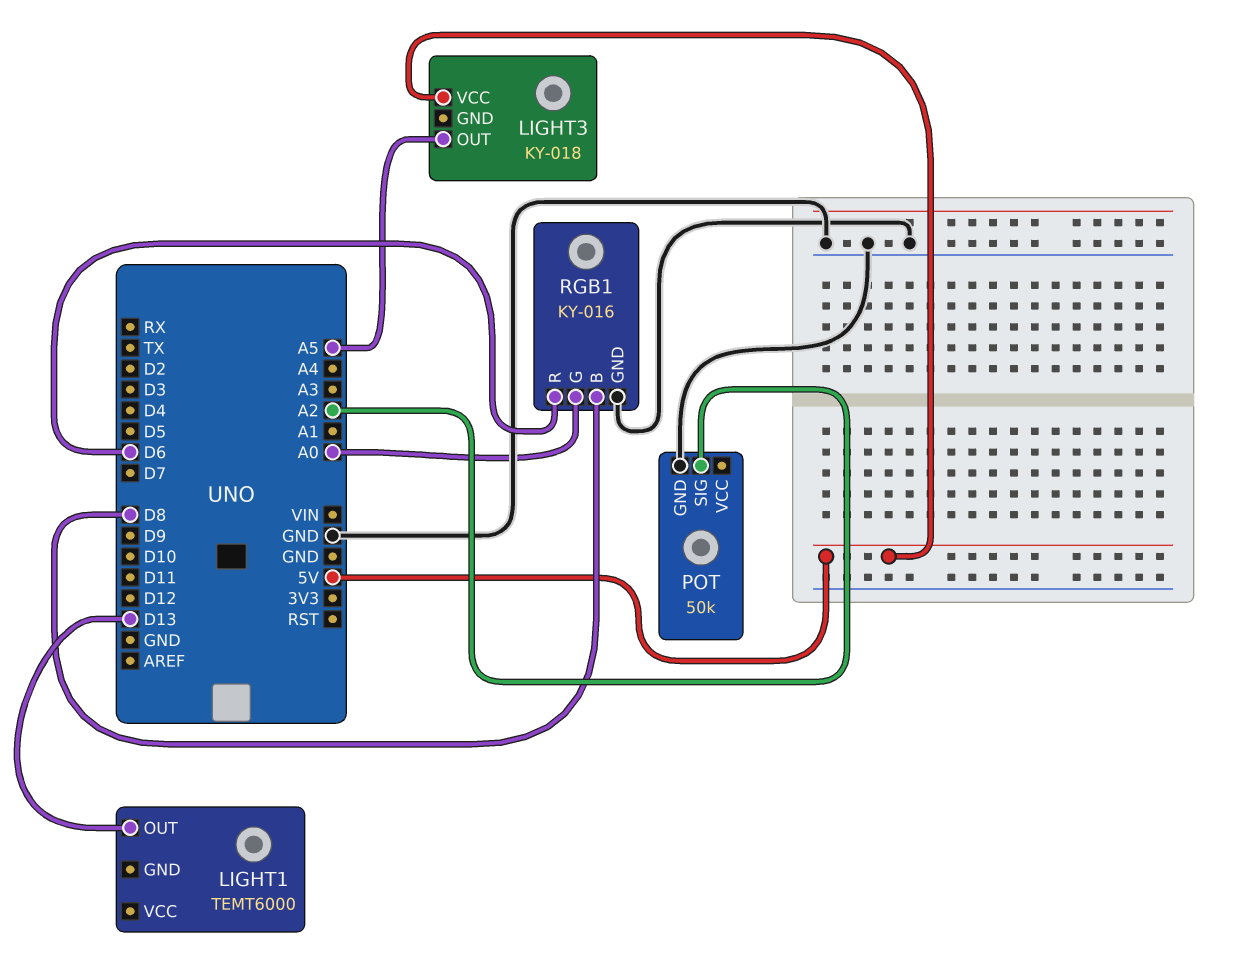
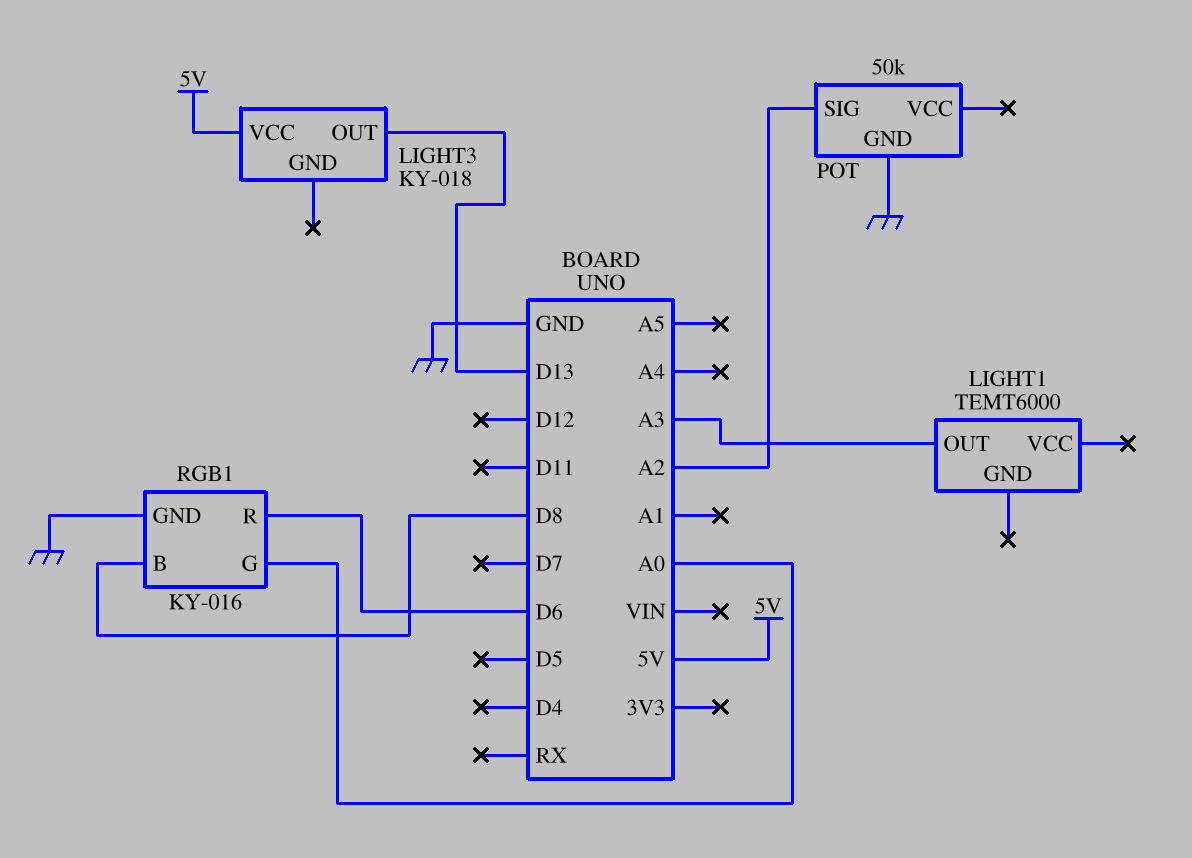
LIGHT1 pin OUT: D13 -> A3
LIGHT3 pin OUT: A5 -> D13

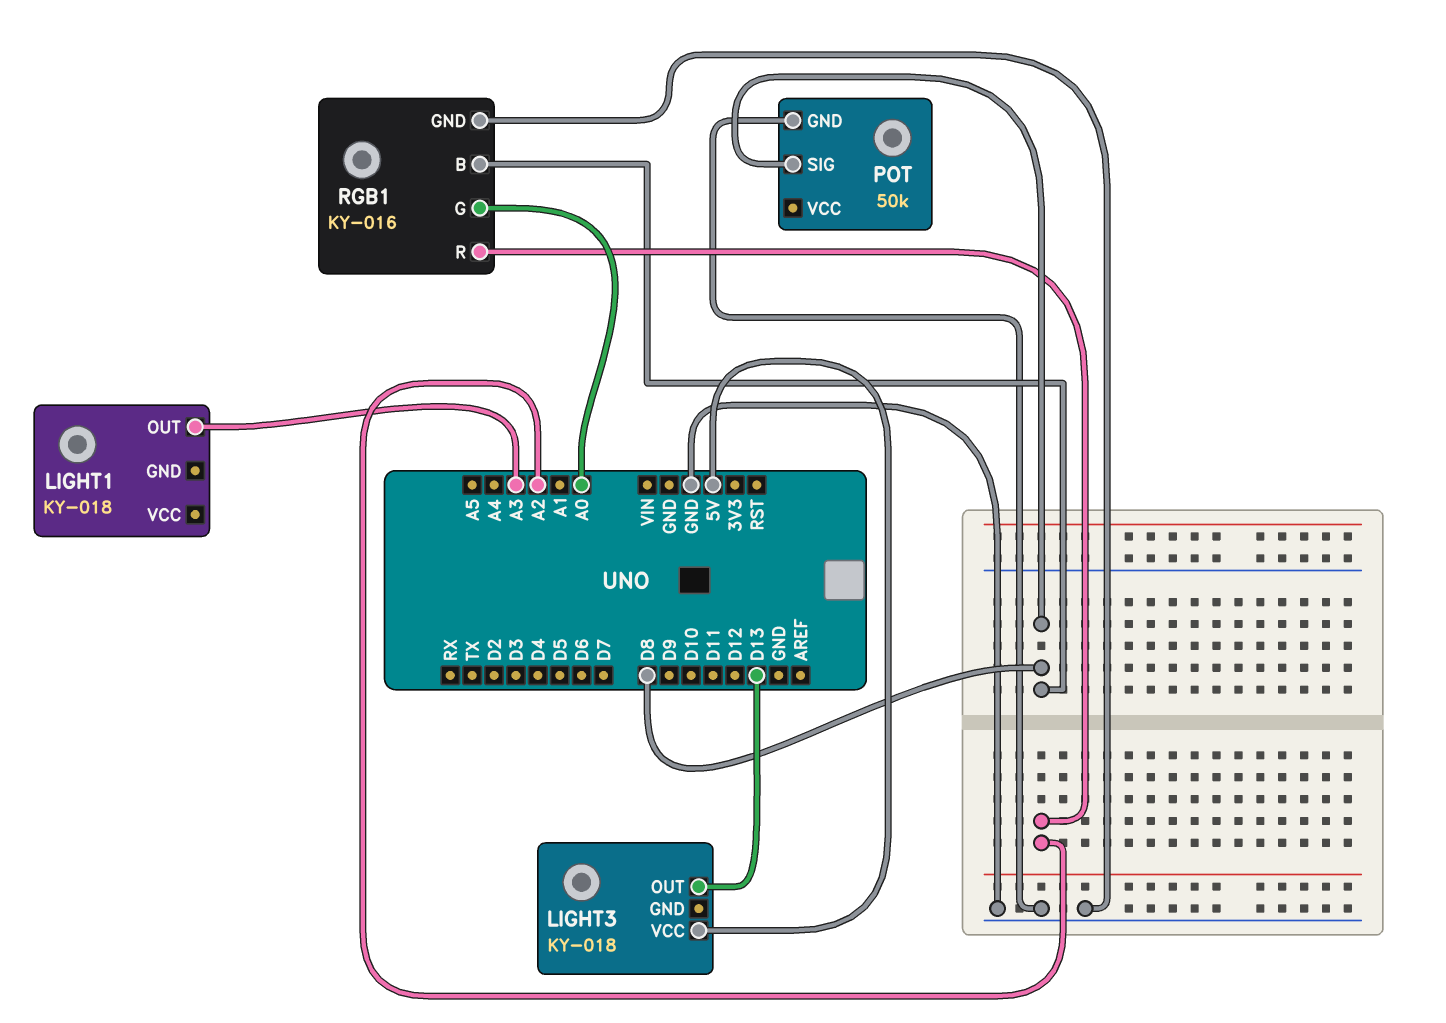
LIGHT1: TEMT6000 -> KY-018
POT pin SIG: A2 -> D8
RGB1 pin R: D6 -> A2

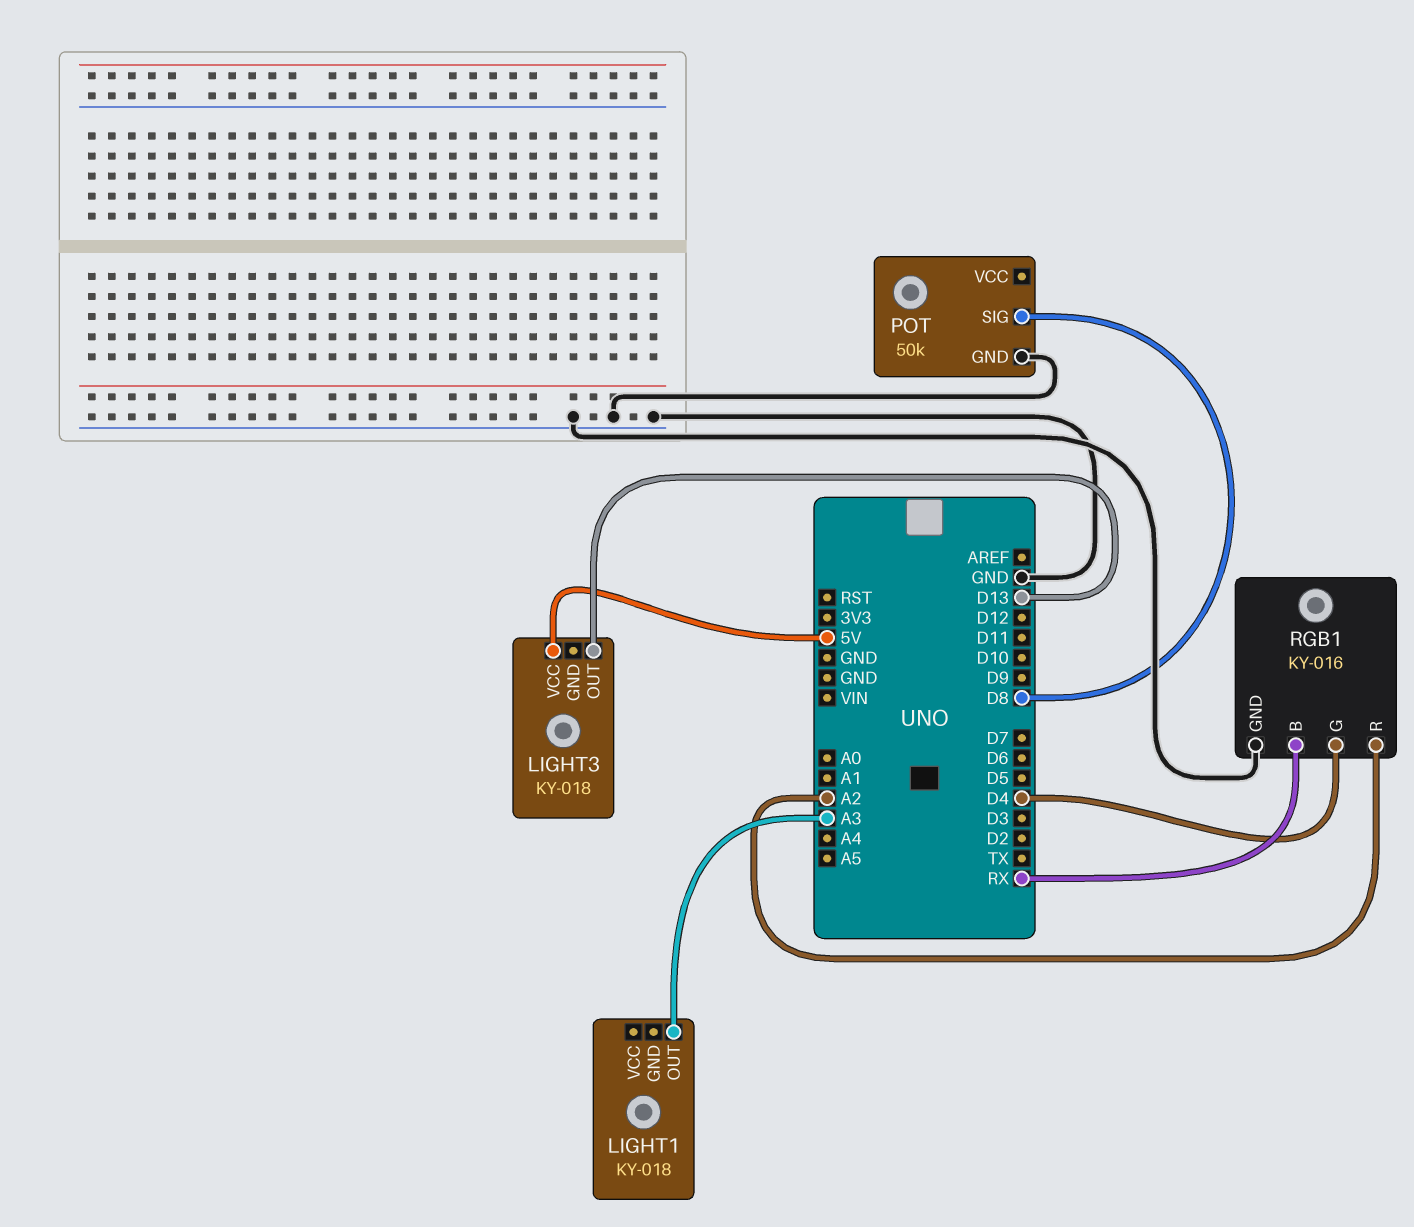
RGB1 pin B: D8 -> RX
RGB1 pin G: A0 -> D4

